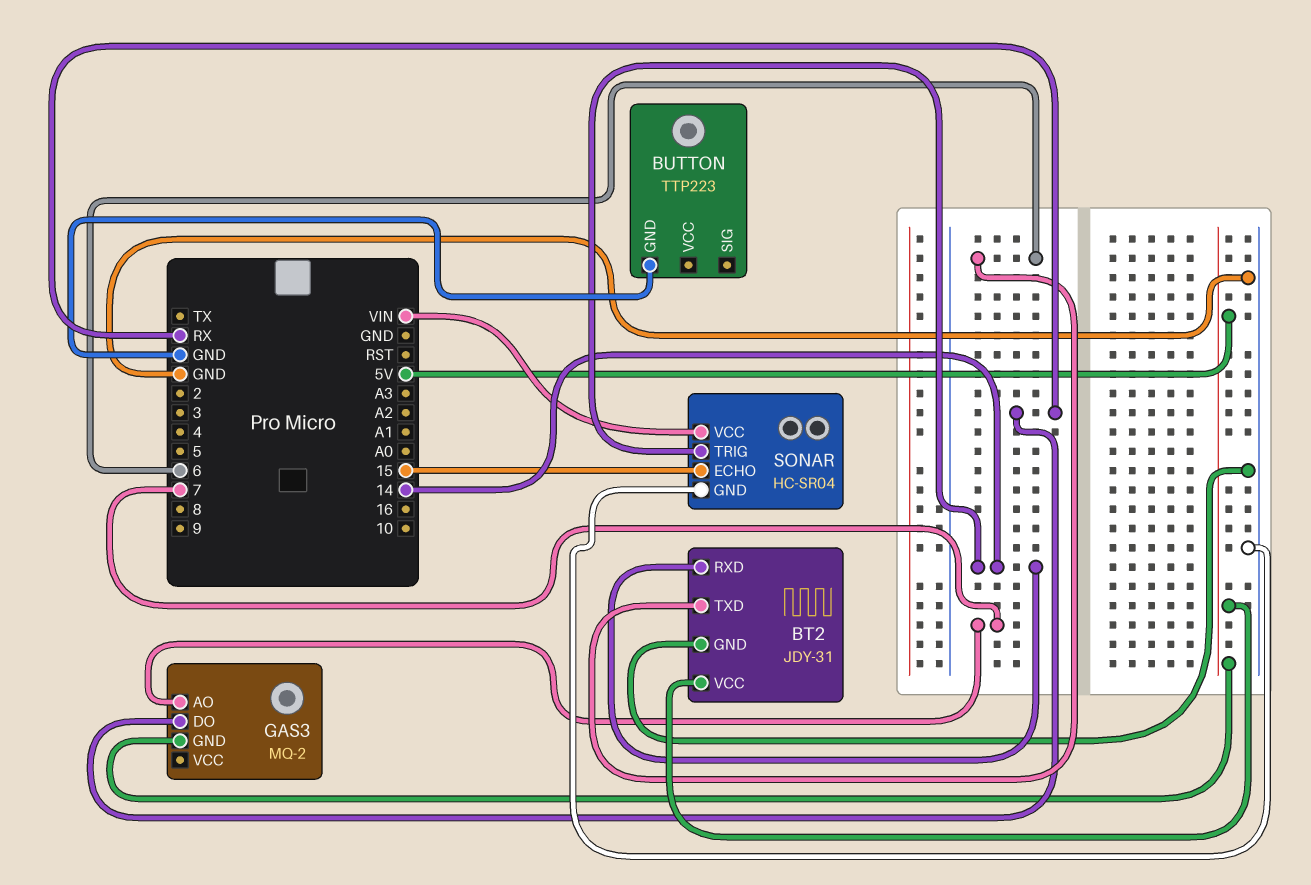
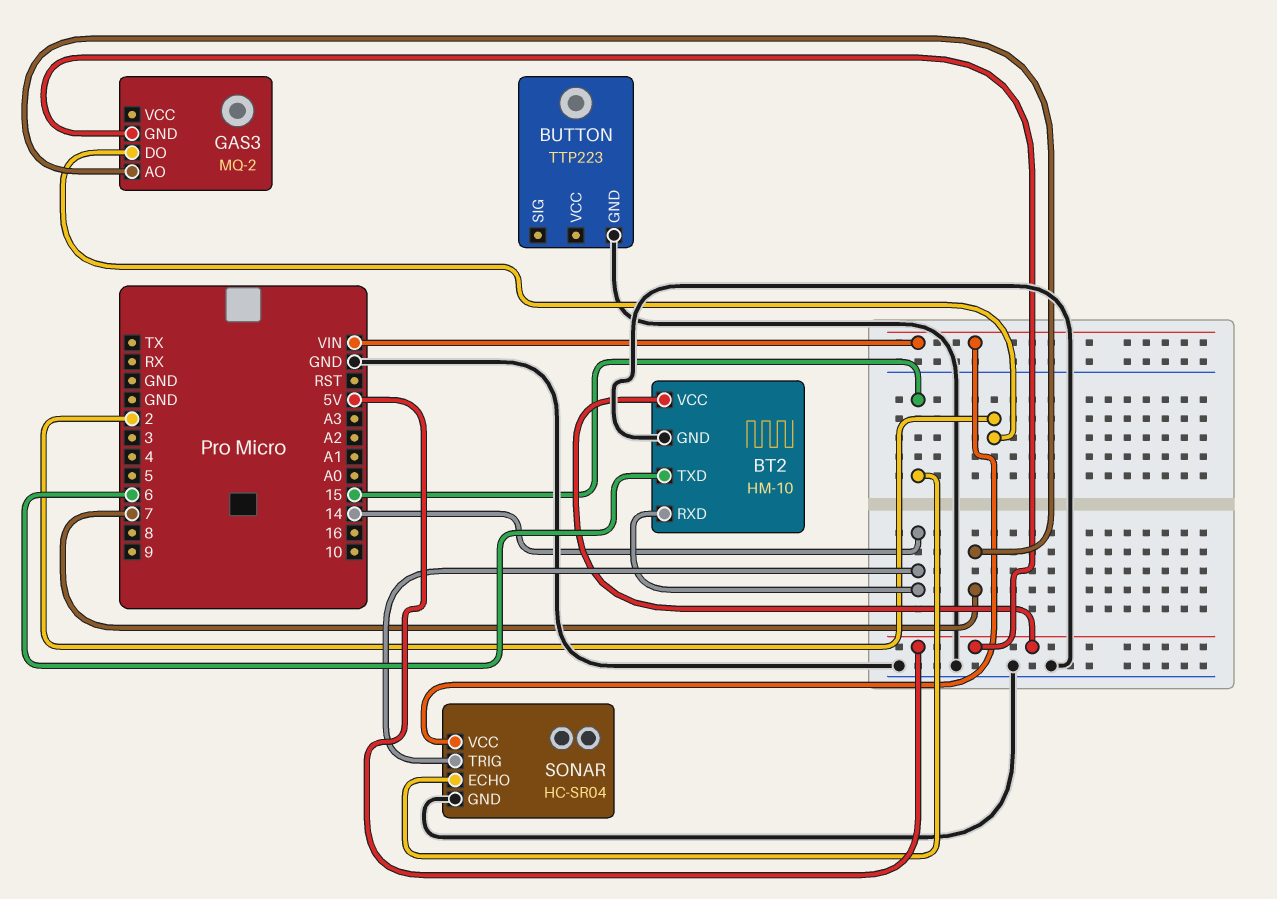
BT2: JDY-31 -> HM-10
GAS3 pin DO: RX -> 2

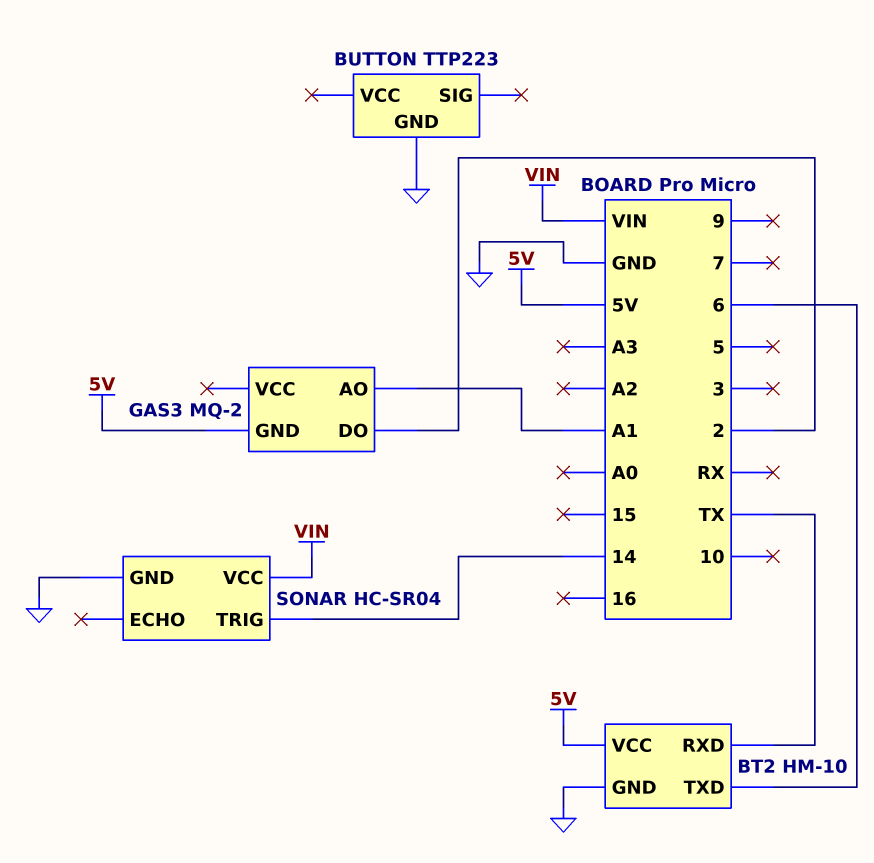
BT2 pin RXD: 14 -> TX
GAS3 pin AO: 7 -> A1
SONAR pin ECHO: 15 -> none

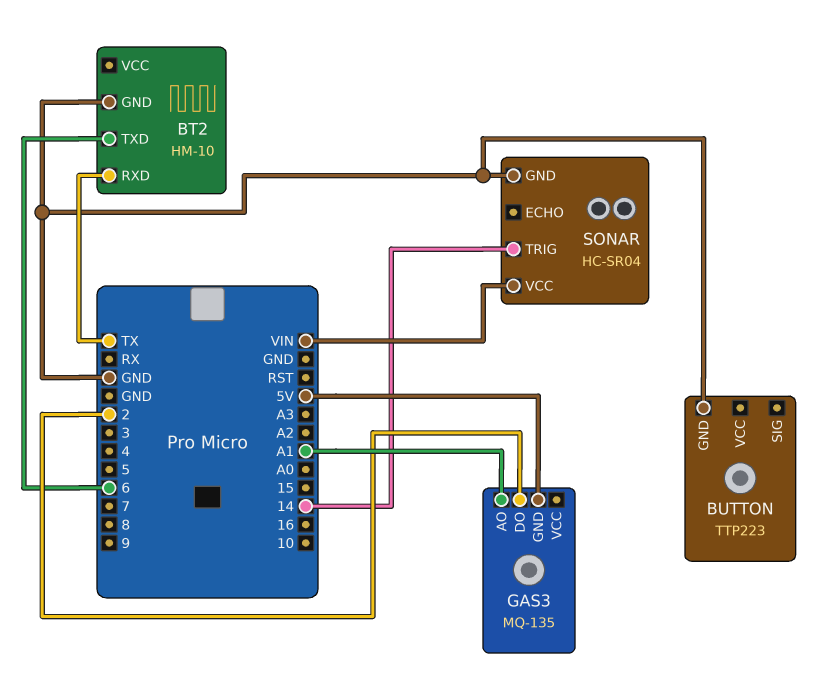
BT2 pin VCC: 5V -> none
GAS3: MQ-2 -> MQ-135

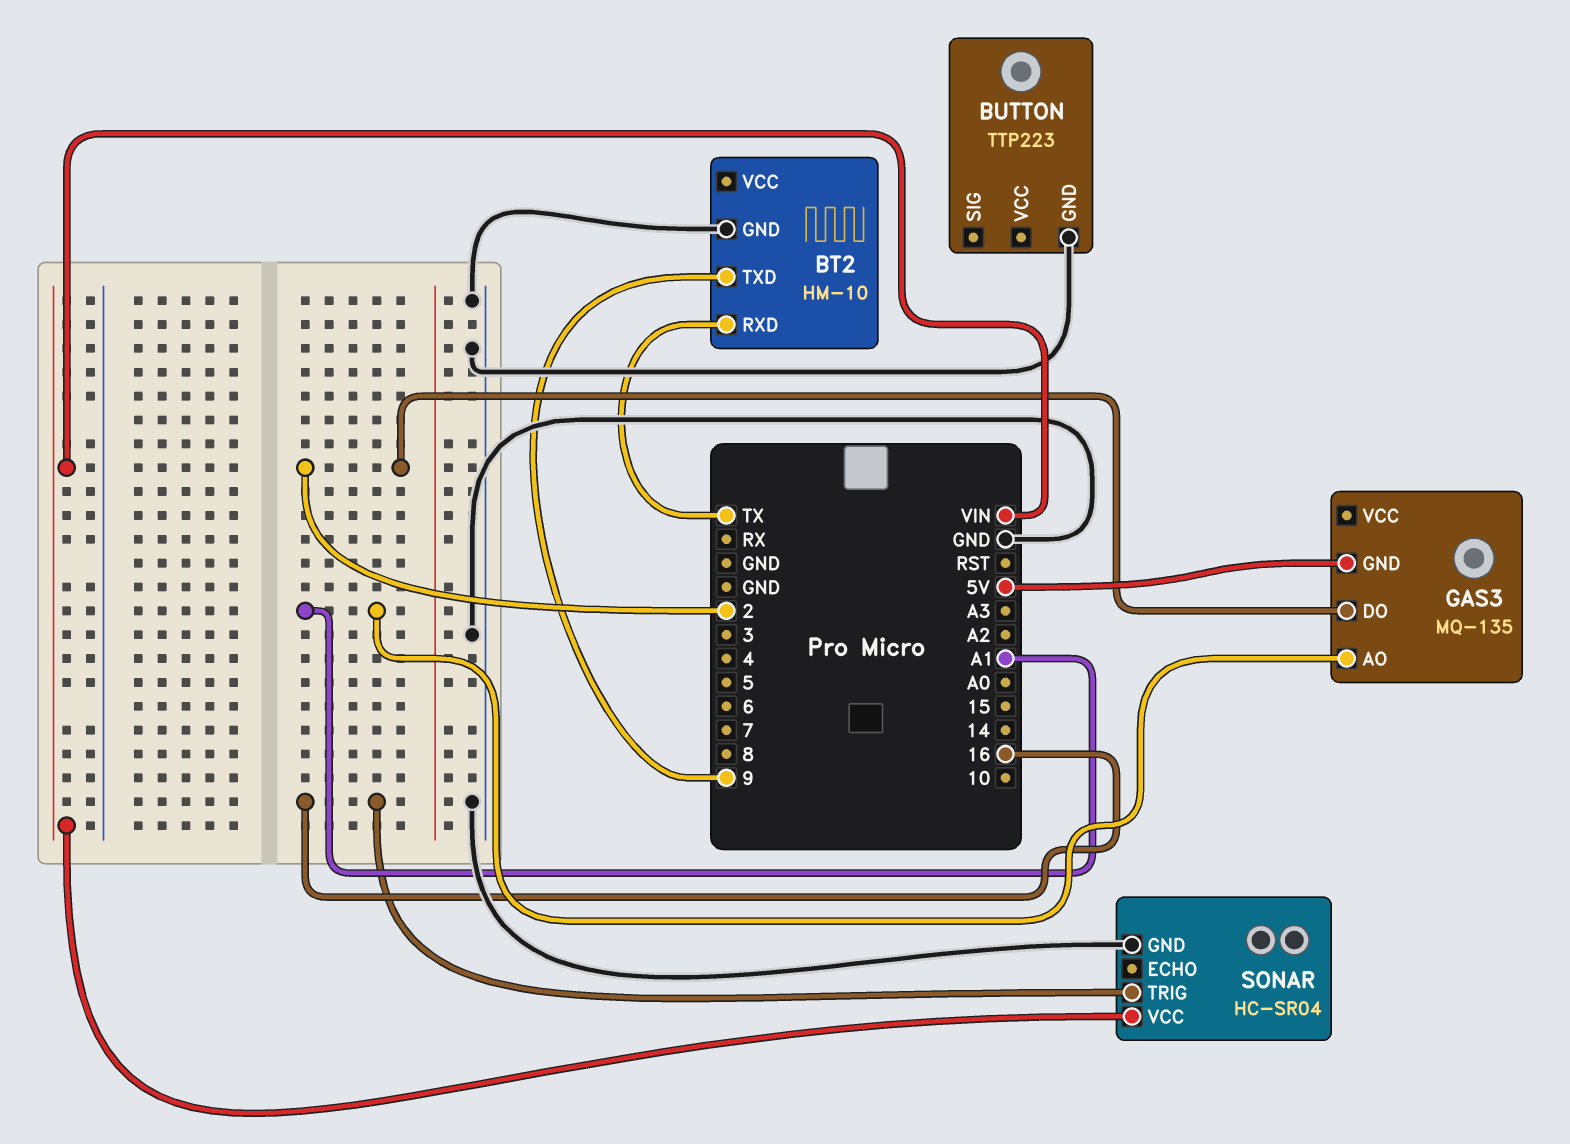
BT2 pin TXD: 6 -> 9
SONAR pin TRIG: 14 -> 16

